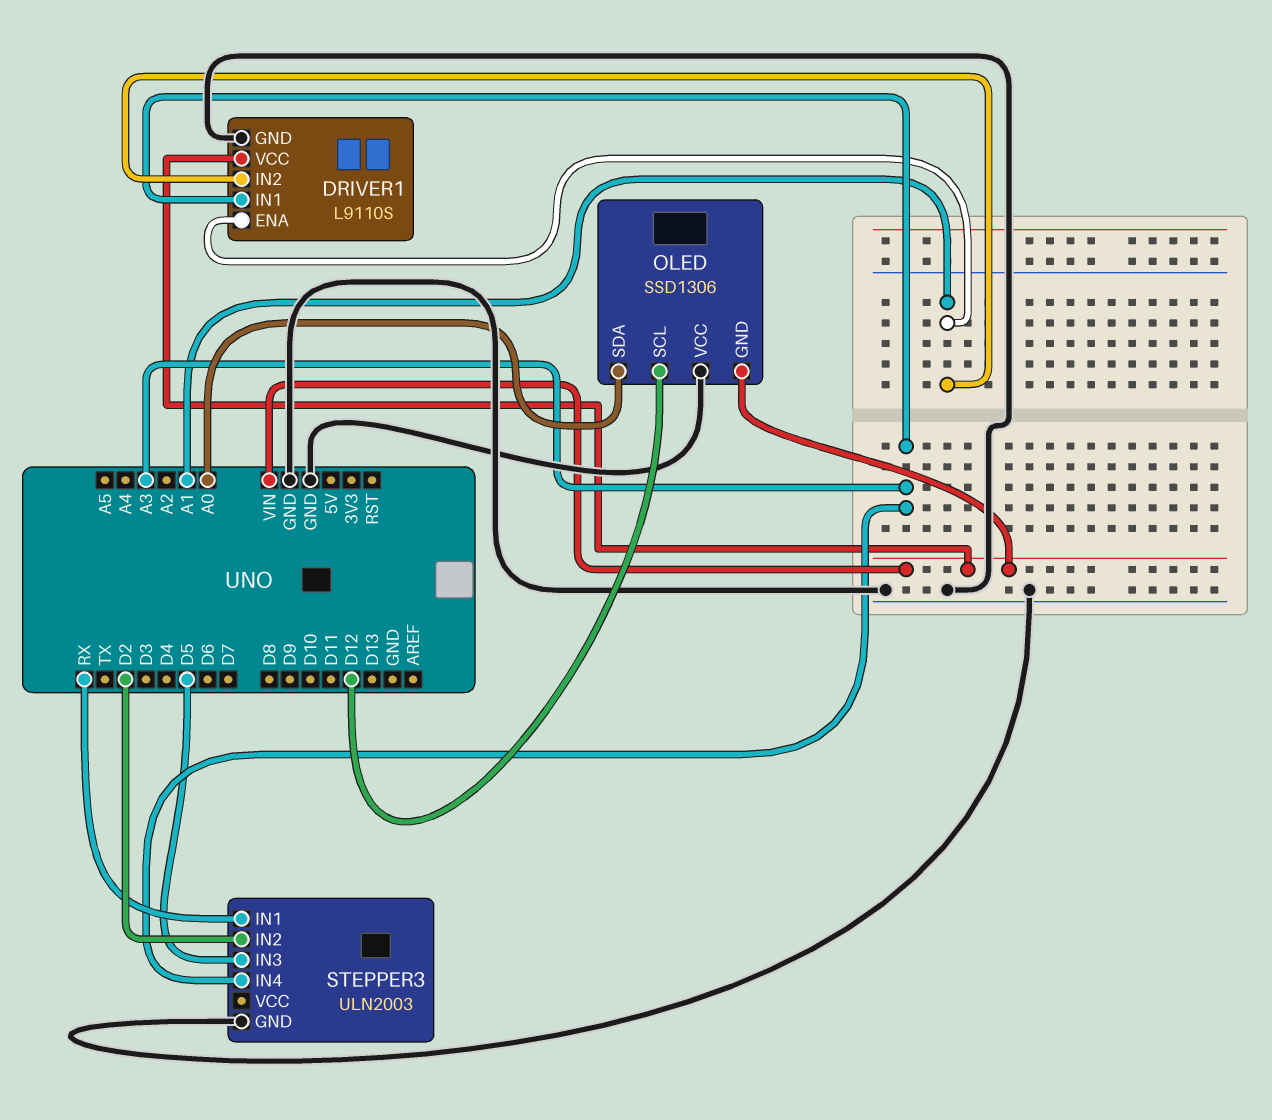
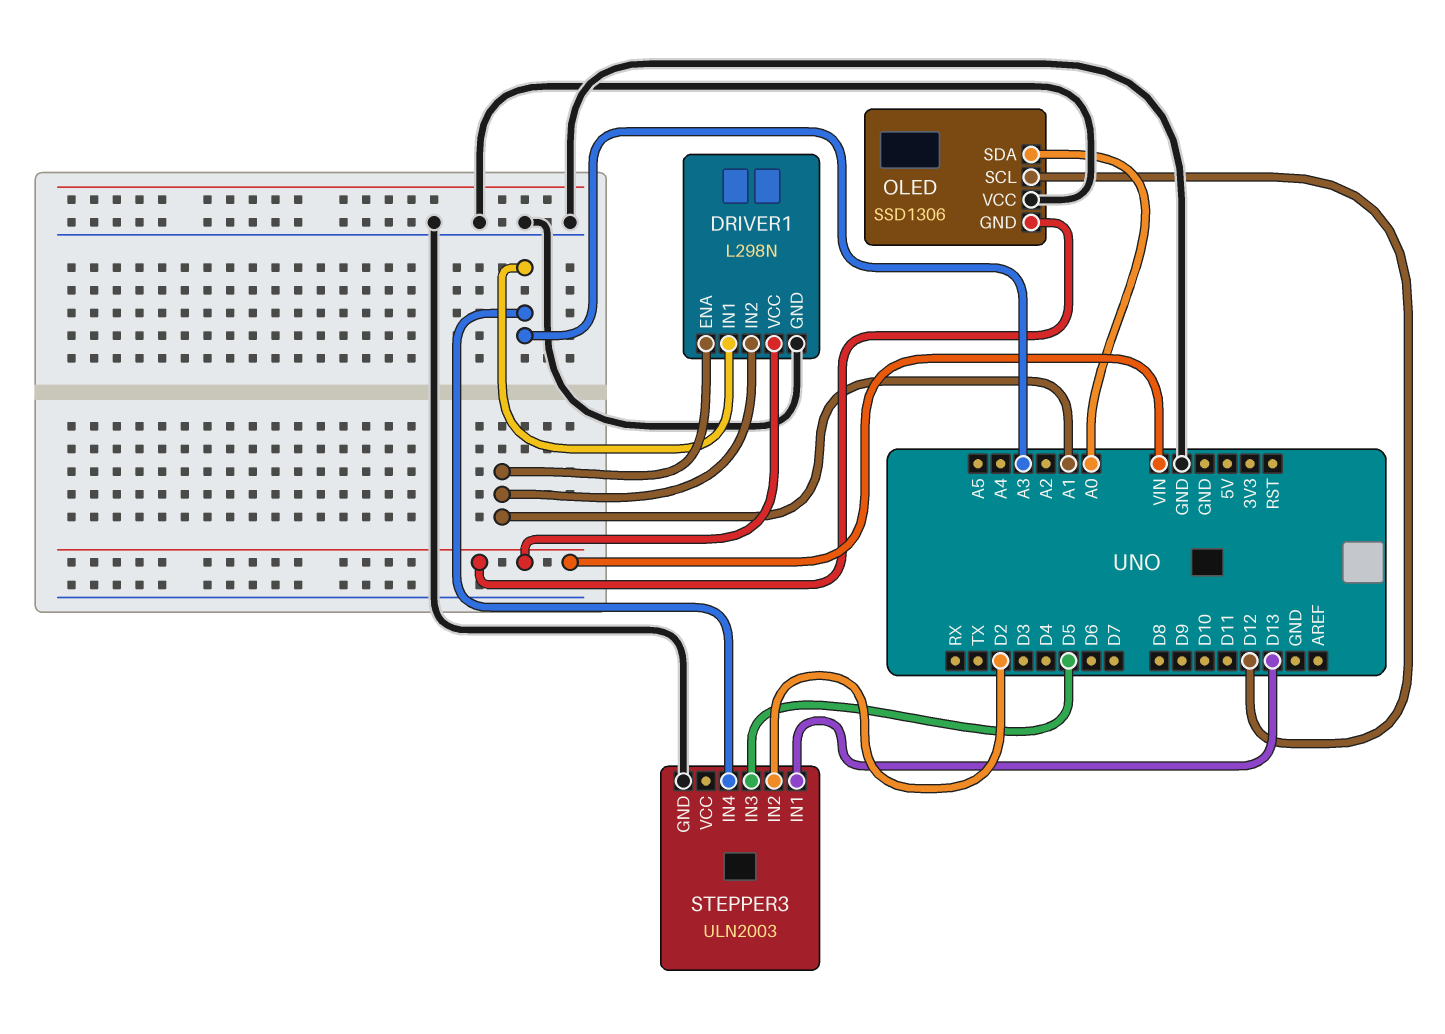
DRIVER1: L9110S -> L298N
STEPPER3 pin IN1: RX -> D13

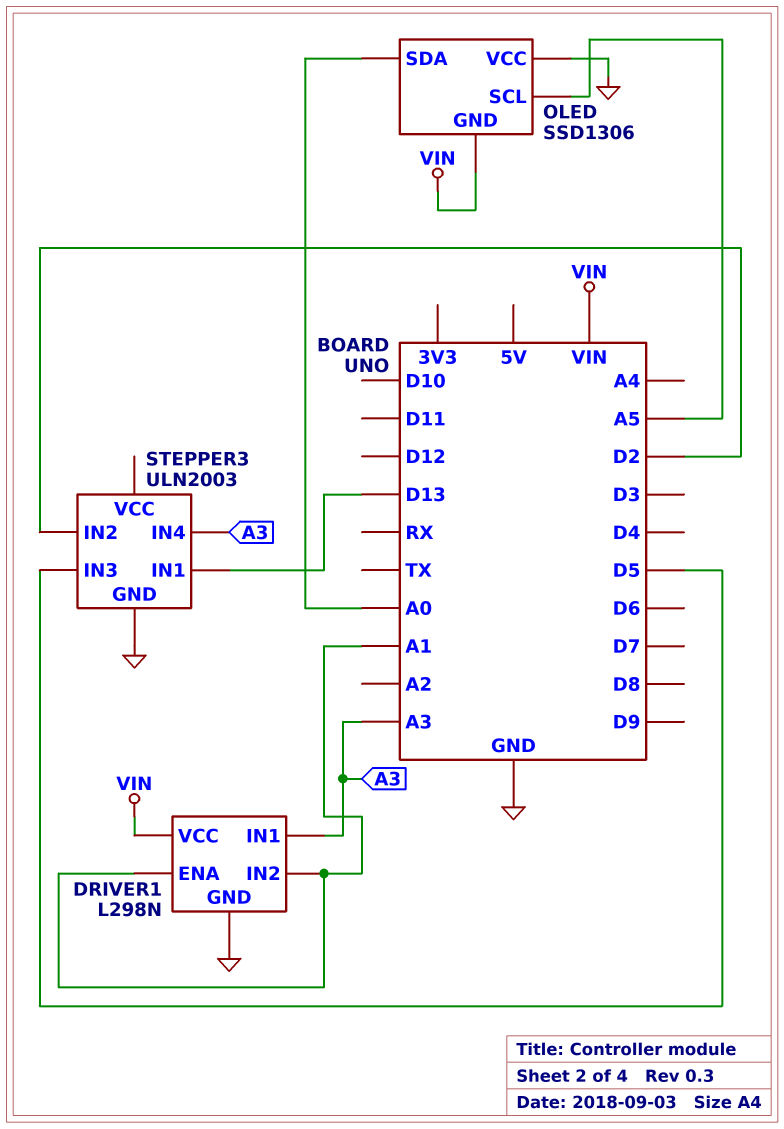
OLED pin SCL: D12 -> A5

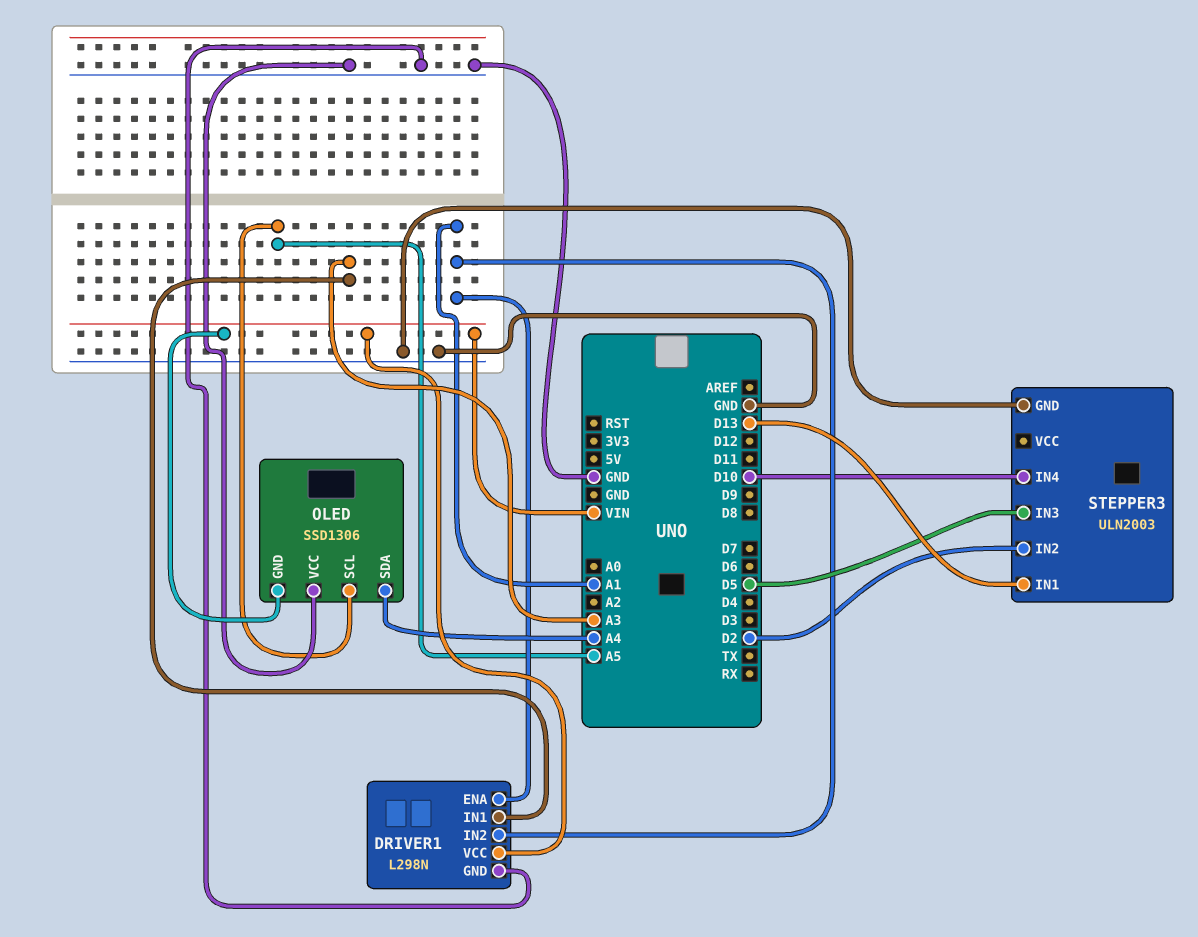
OLED pin SDA: A0 -> A4
STEPPER3 pin IN4: A3 -> D10

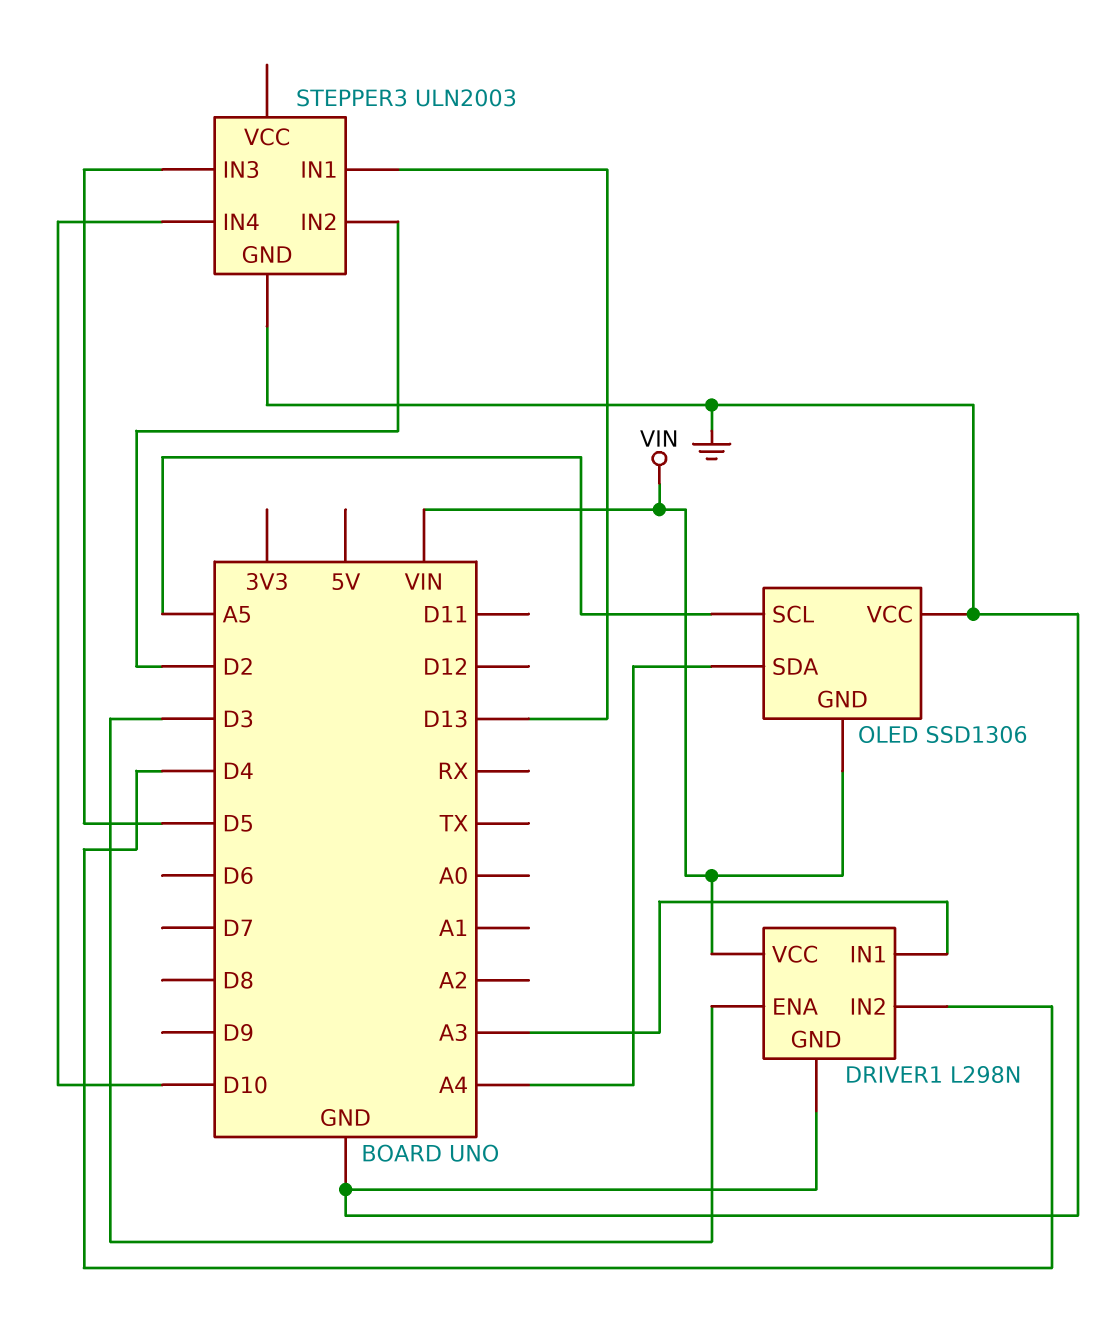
DRIVER1 pin ENA: A1 -> D3
DRIVER1 pin IN2: A1 -> D4

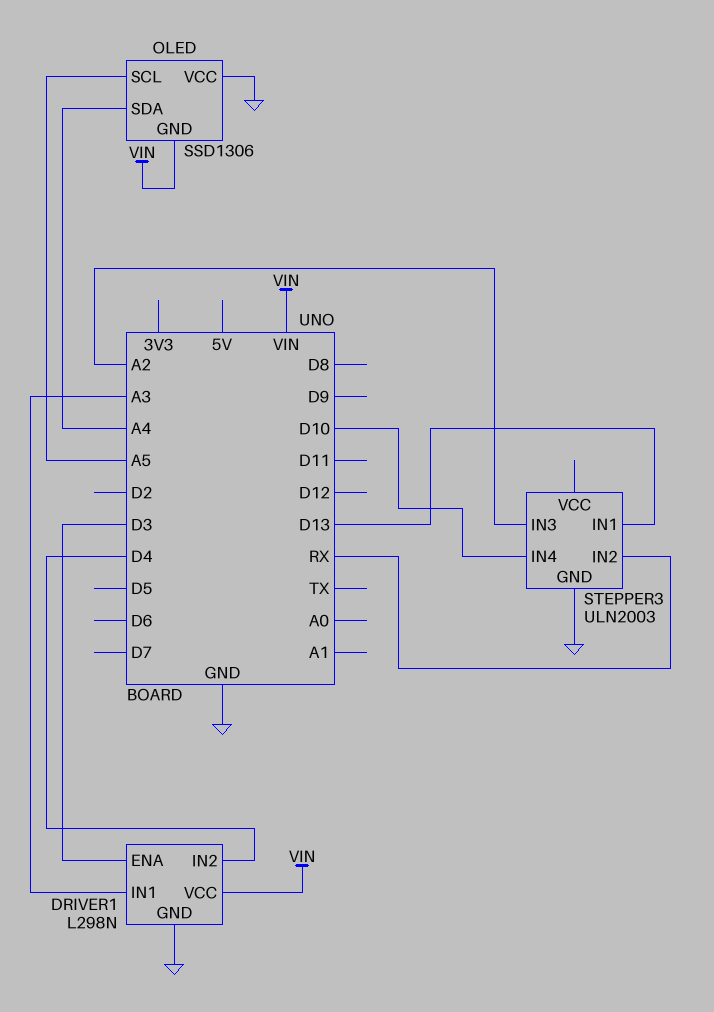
STEPPER3 pin IN2: D2 -> RX
STEPPER3 pin IN3: D5 -> A2

